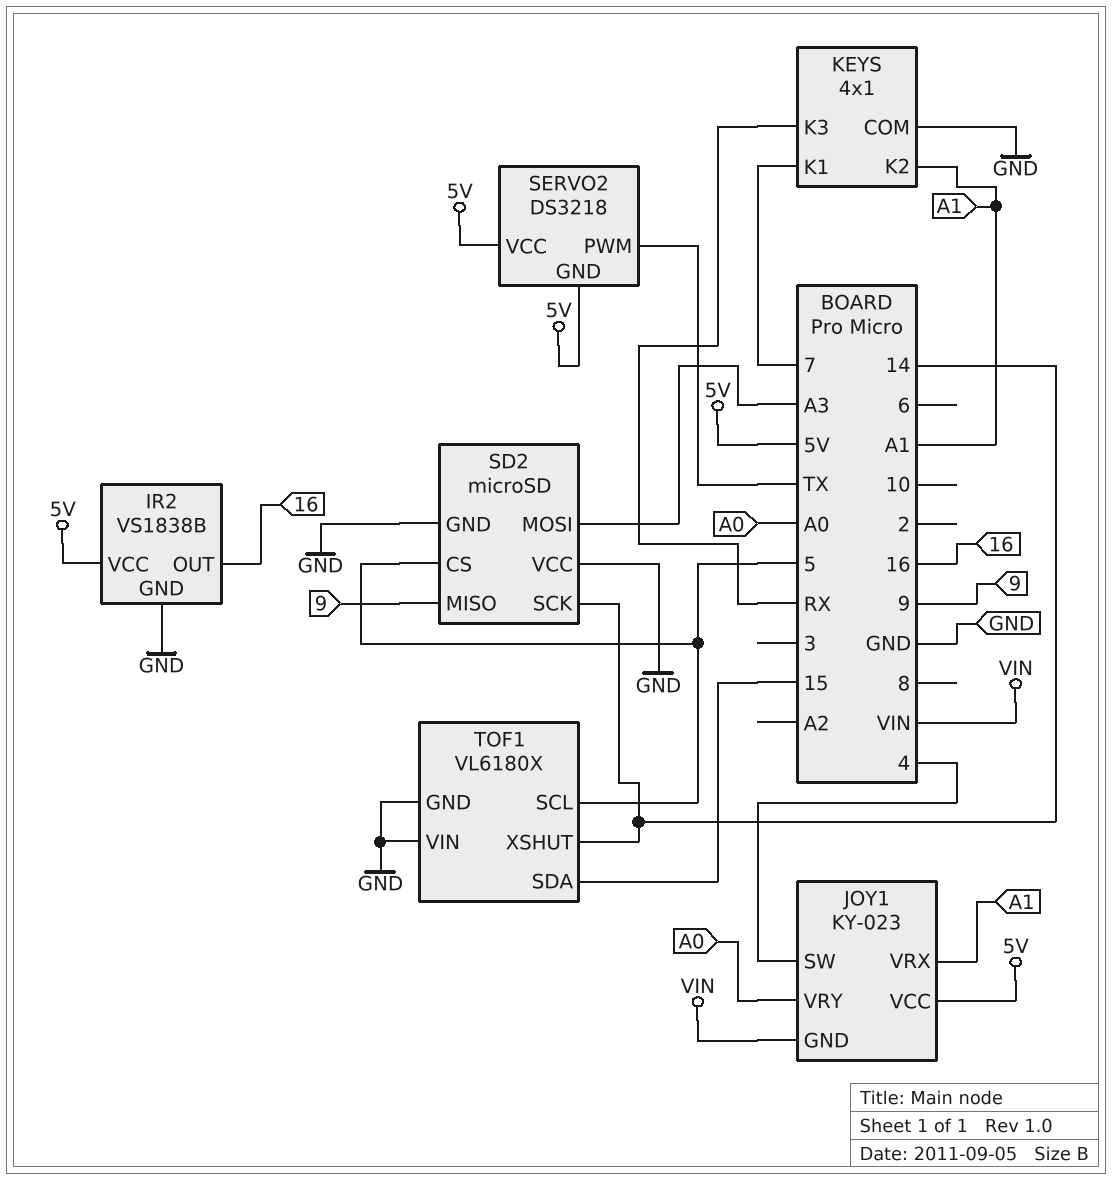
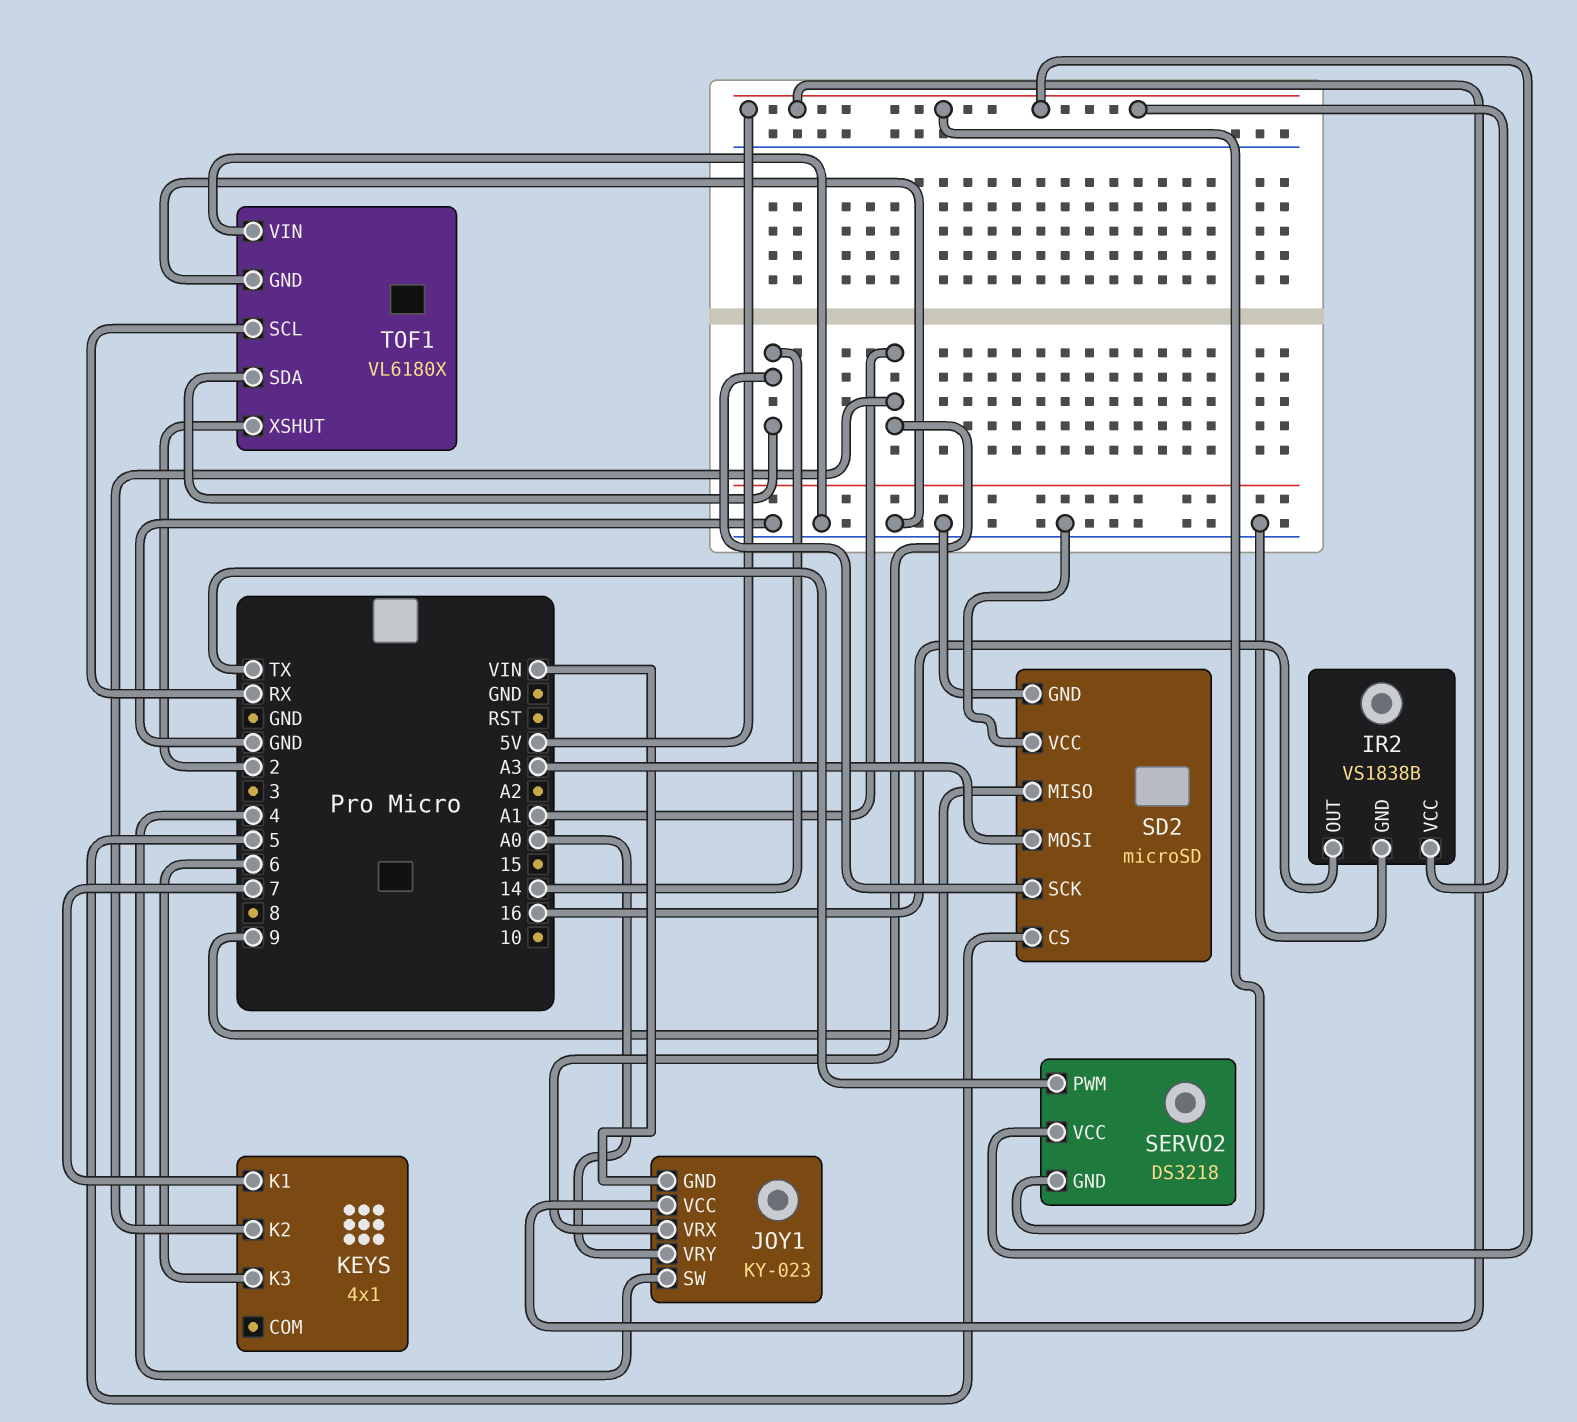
KEYS pin COM: GND -> none
KEYS pin K3: RX -> 6
TOF1 pin SCL: 5 -> RX
TOF1 pin SDA: 15 -> 14
TOF1 pin XSHUT: 14 -> 2

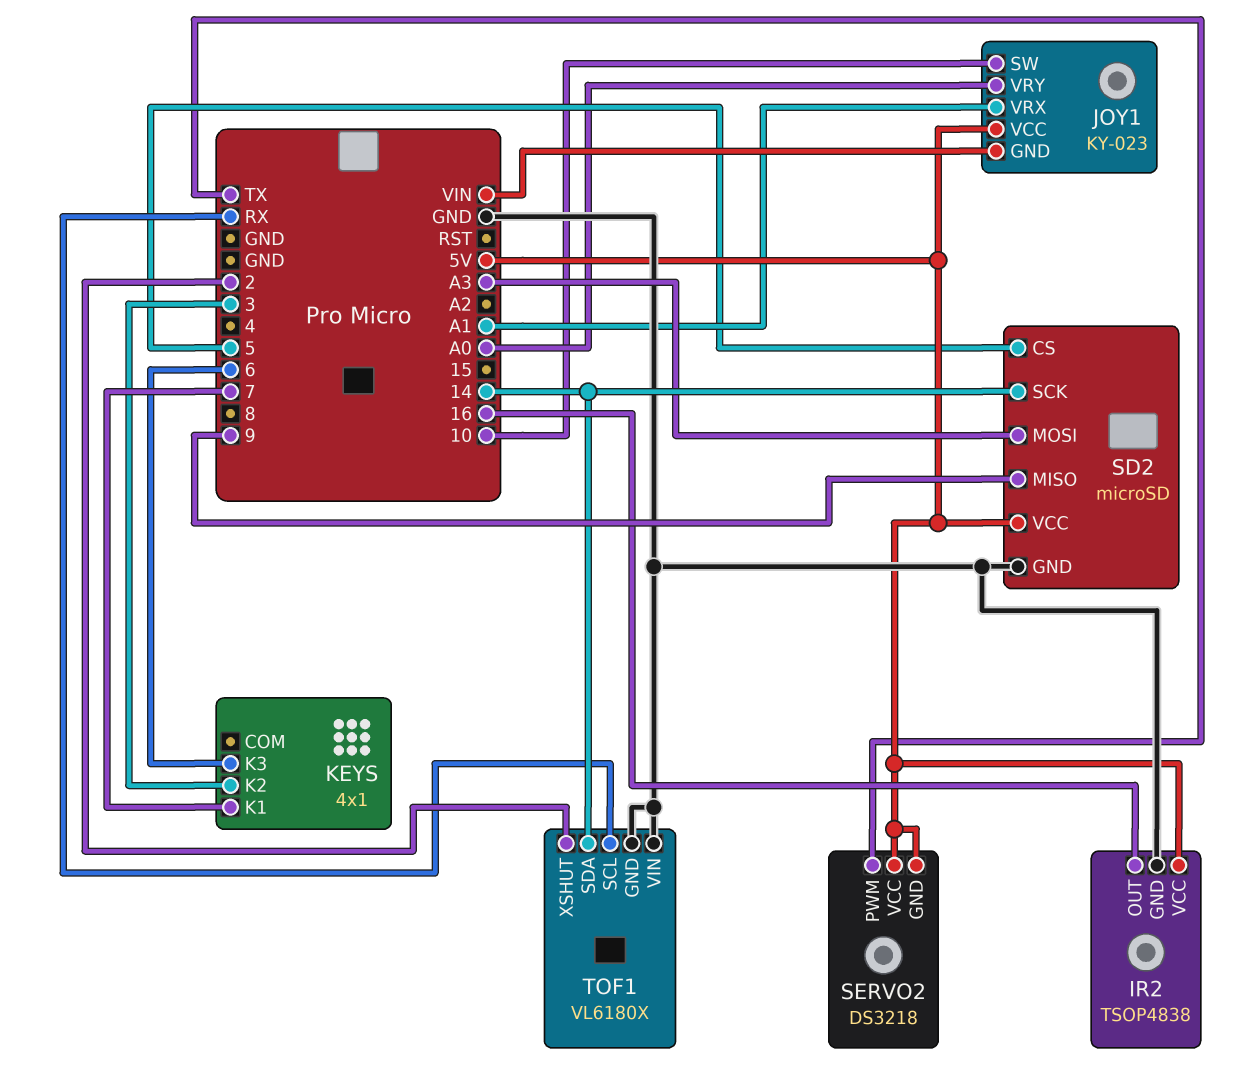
IR2: VS1838B -> TSOP4838
JOY1 pin SW: 4 -> 10
KEYS pin K2: A1 -> 3
SD2 pin VCC: GND -> 5V

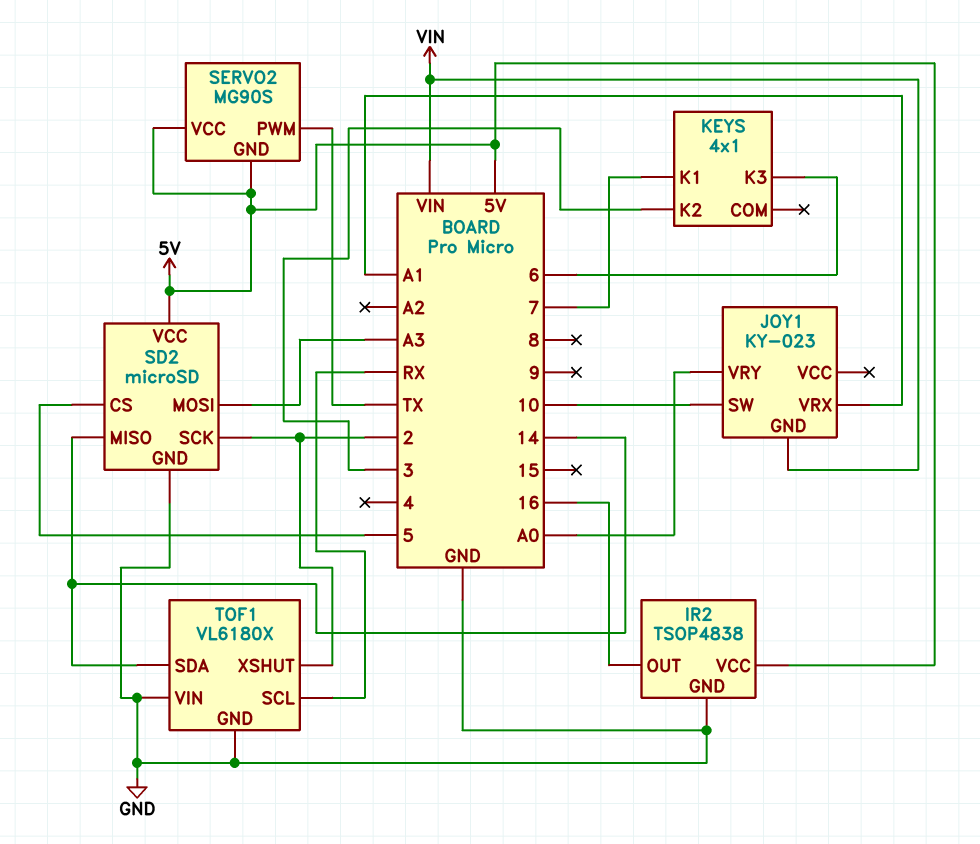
JOY1 pin VCC: 5V -> none
SD2 pin MISO: 9 -> 14
SD2 pin SCK: 14 -> 2
SERVO2: DS3218 -> MG90S

